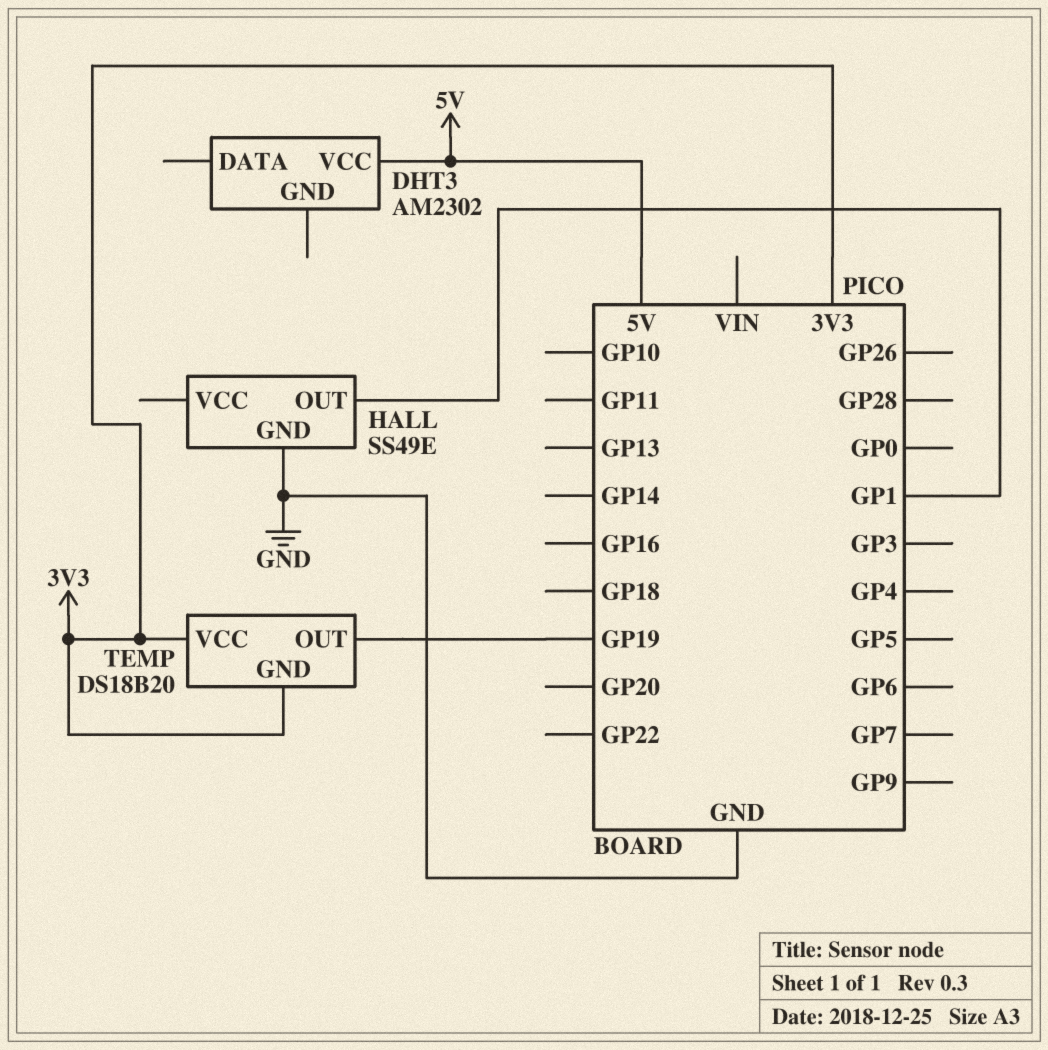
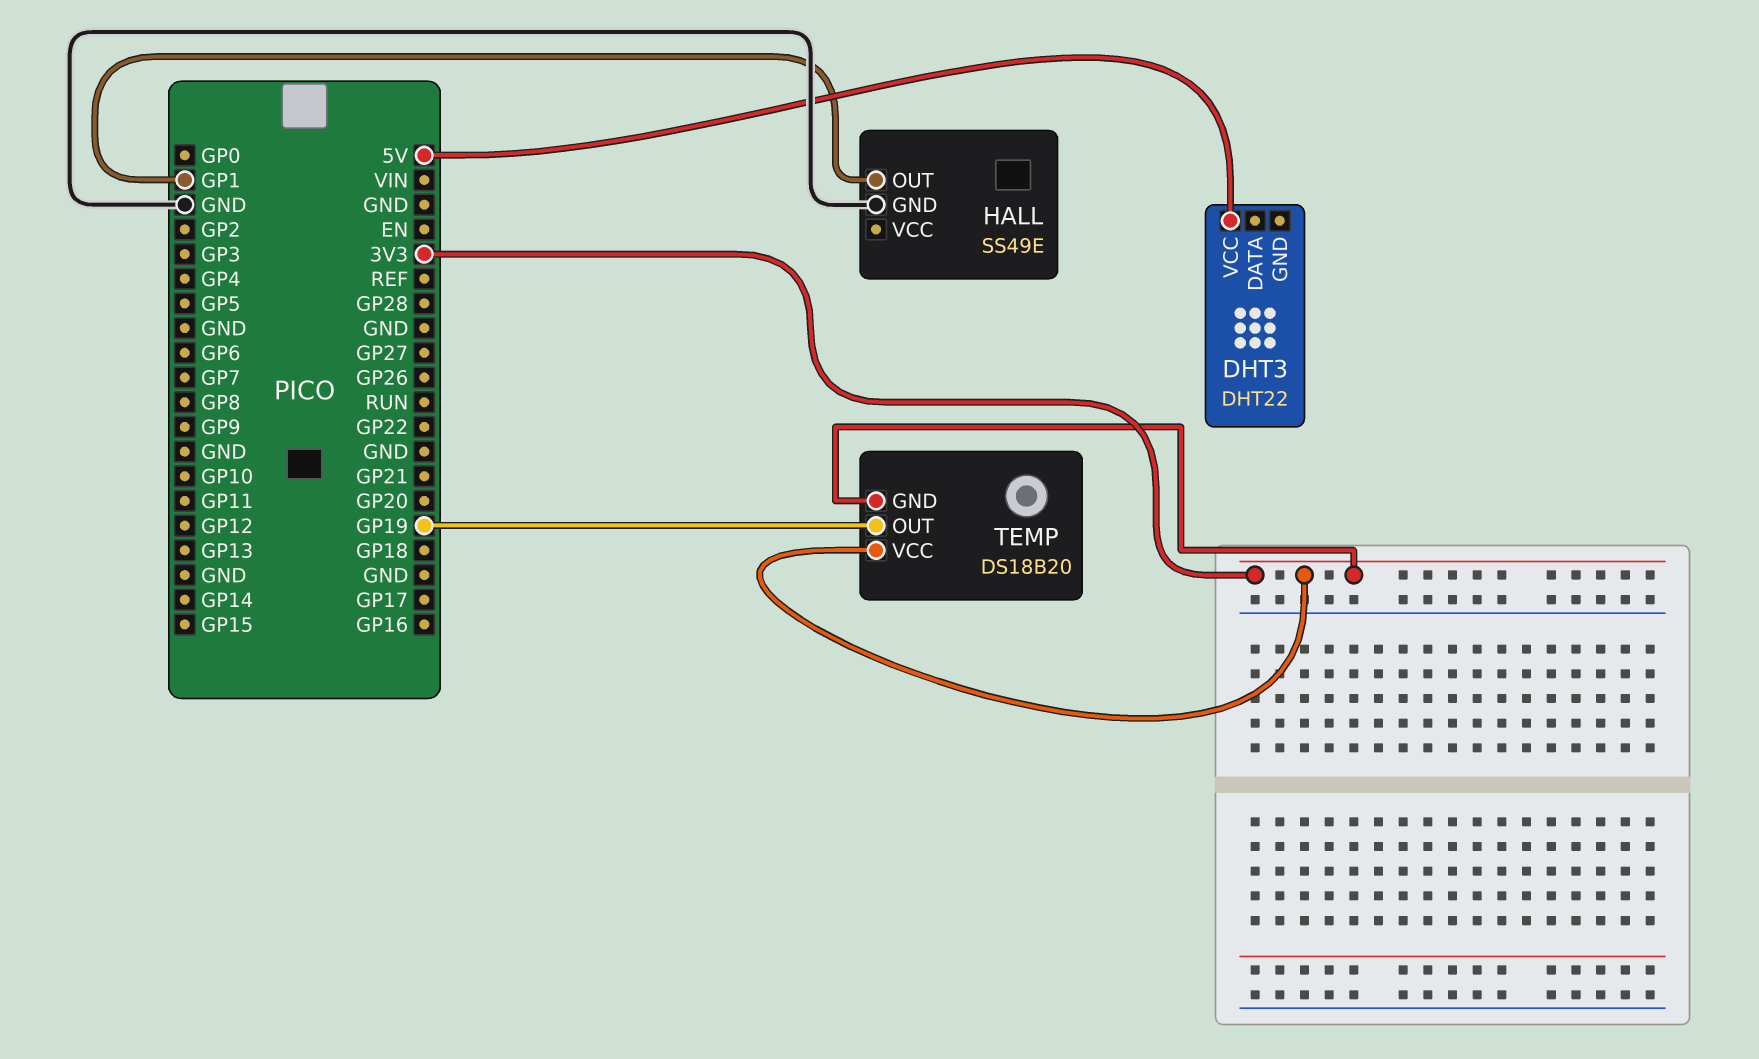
DHT3: AM2302 -> DHT22

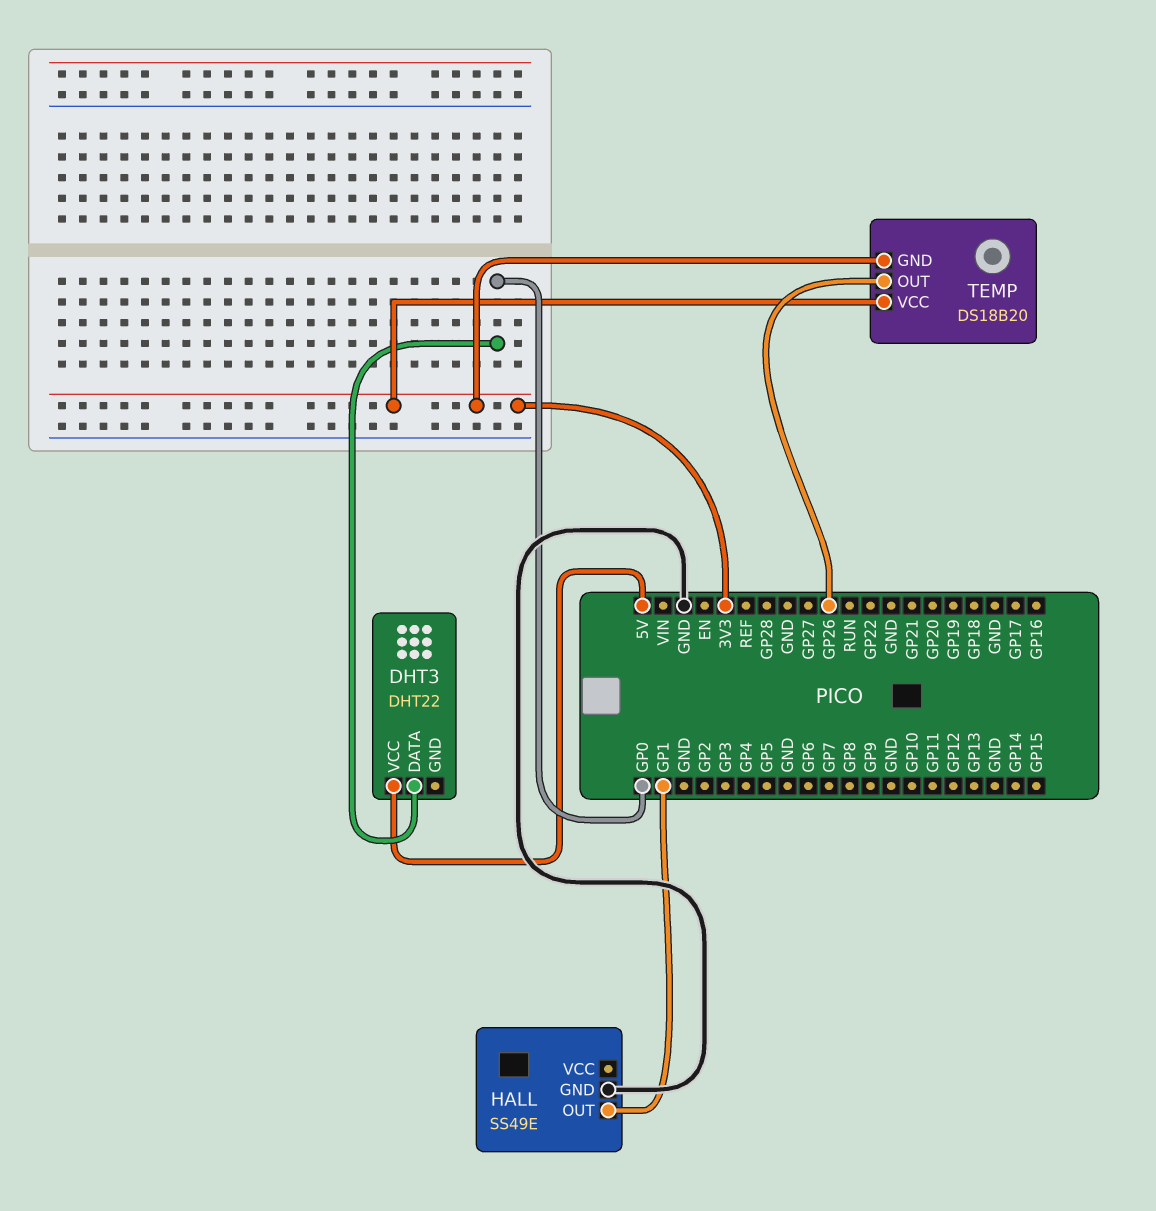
DHT3 pin DATA: none -> GP0
TEMP pin OUT: GP19 -> GP26

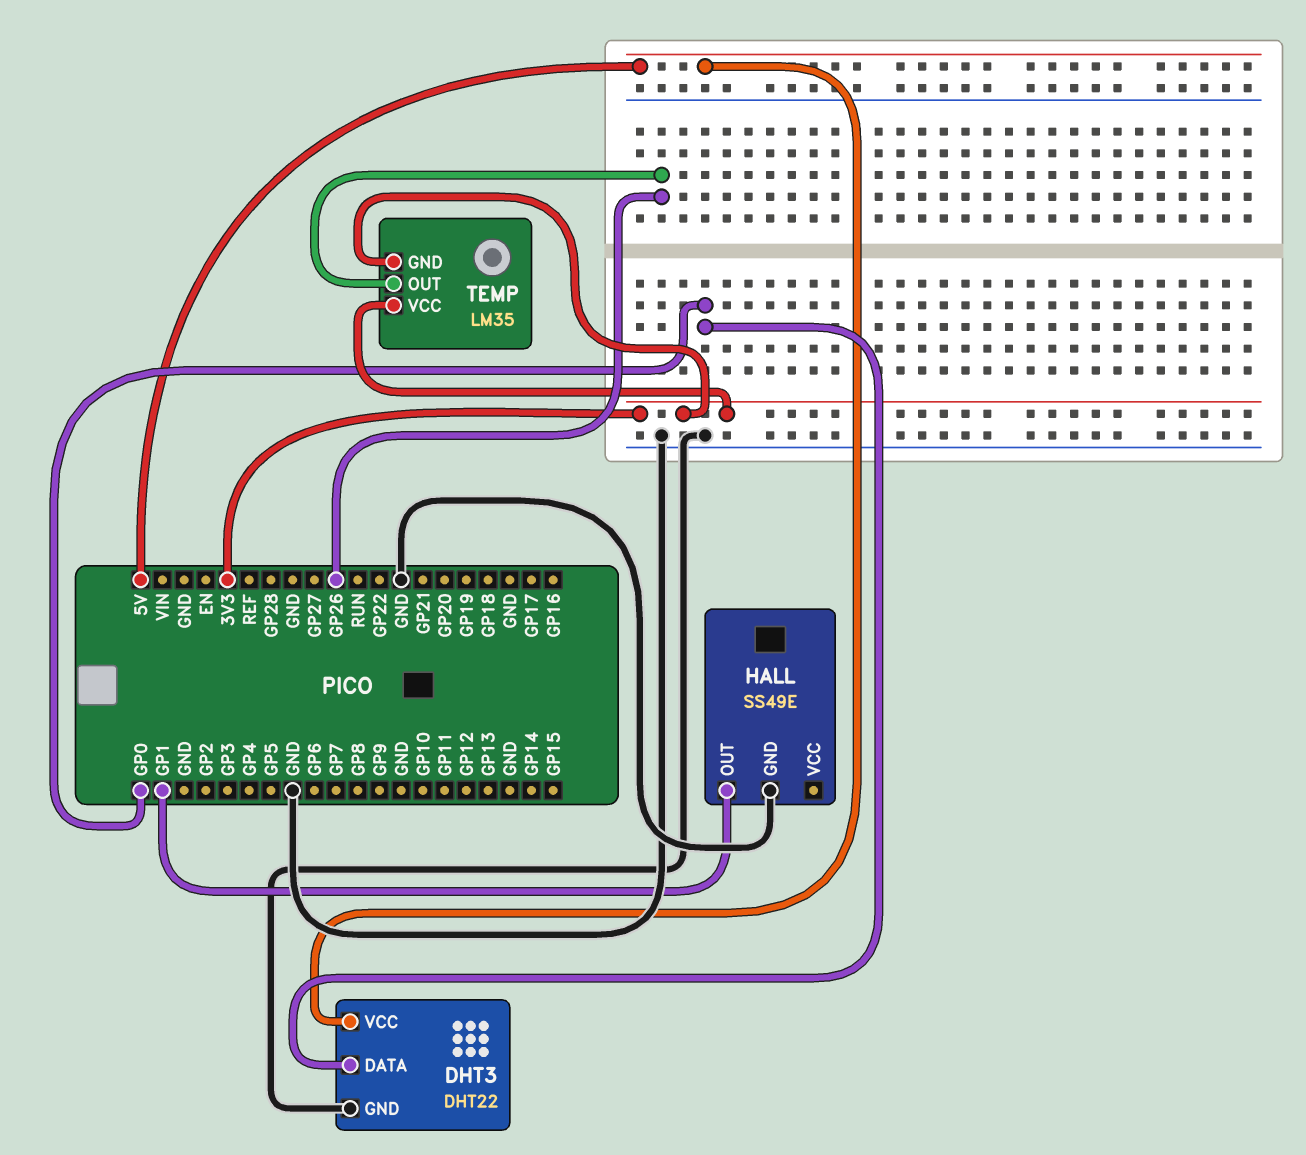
DHT3 pin GND: none -> GND
TEMP: DS18B20 -> LM35

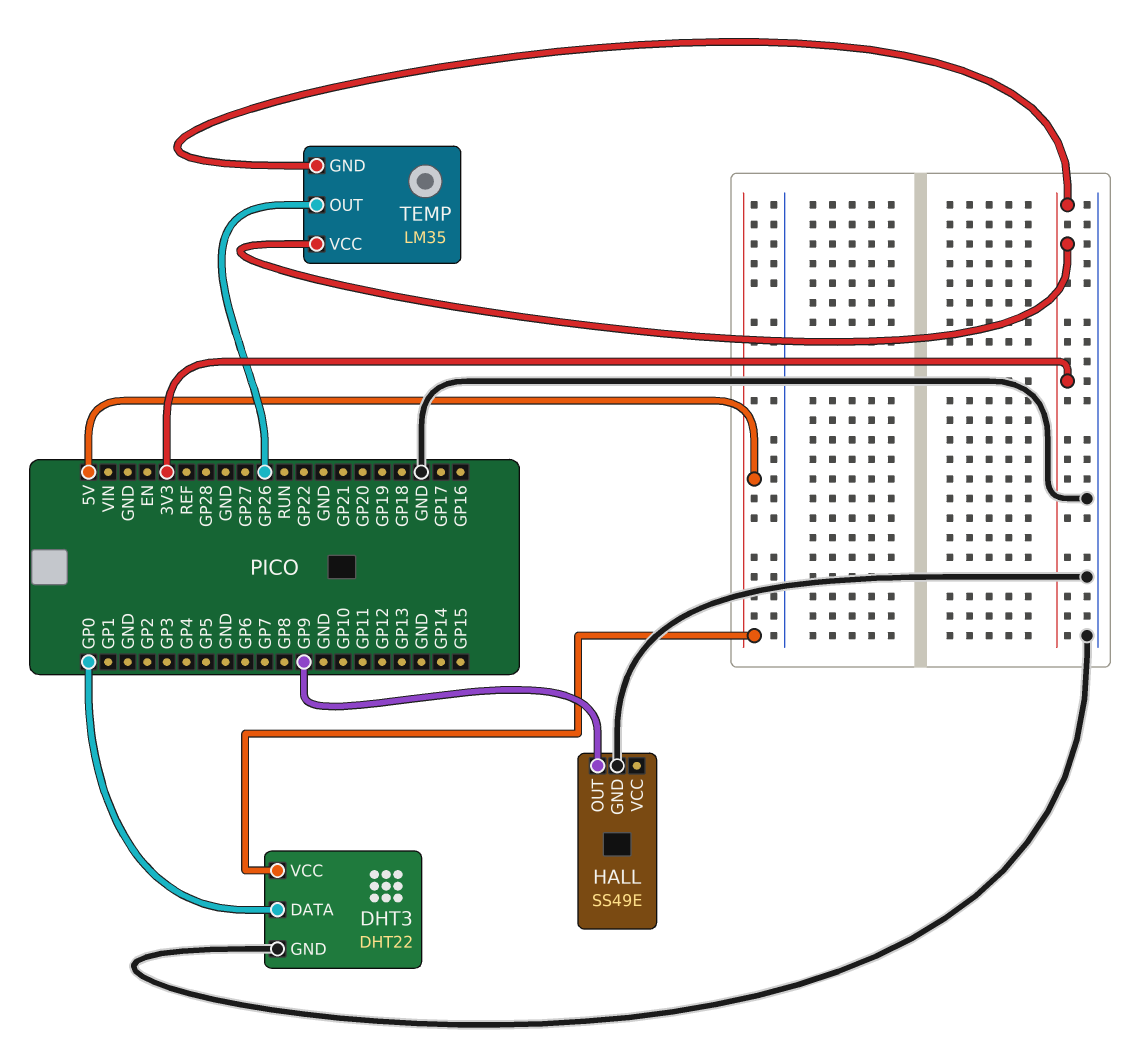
HALL pin OUT: GP1 -> GP9

